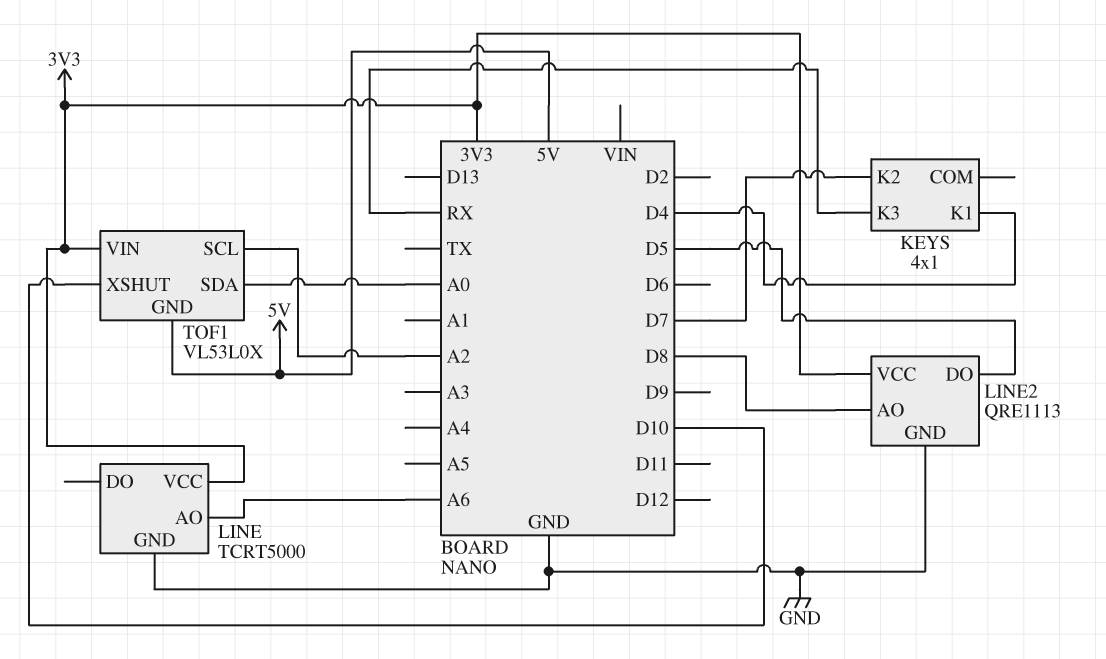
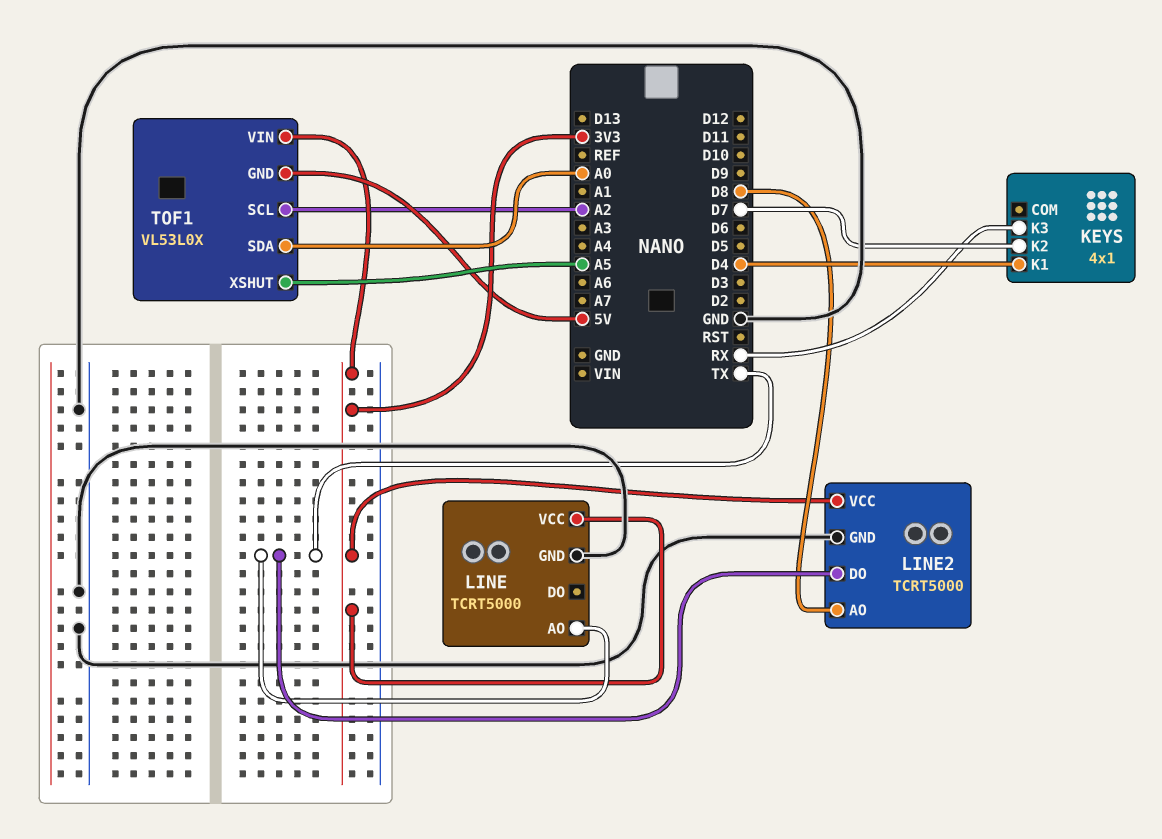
LINE pin AO: A6 -> TX
LINE2: QRE1113 -> TCRT5000
LINE2 pin DO: D5 -> TX
TOF1 pin XSHUT: D10 -> A5

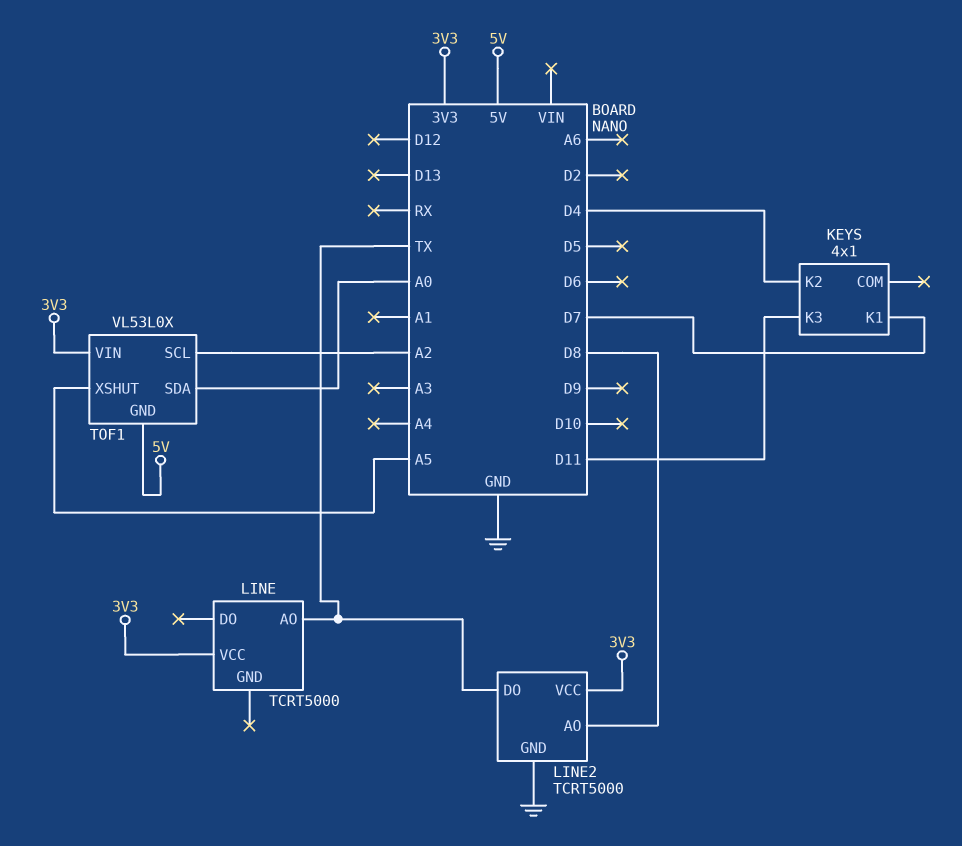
KEYS pin K1: D4 -> D7
KEYS pin K2: D7 -> D4
KEYS pin K3: RX -> D11
LINE pin GND: GND -> none

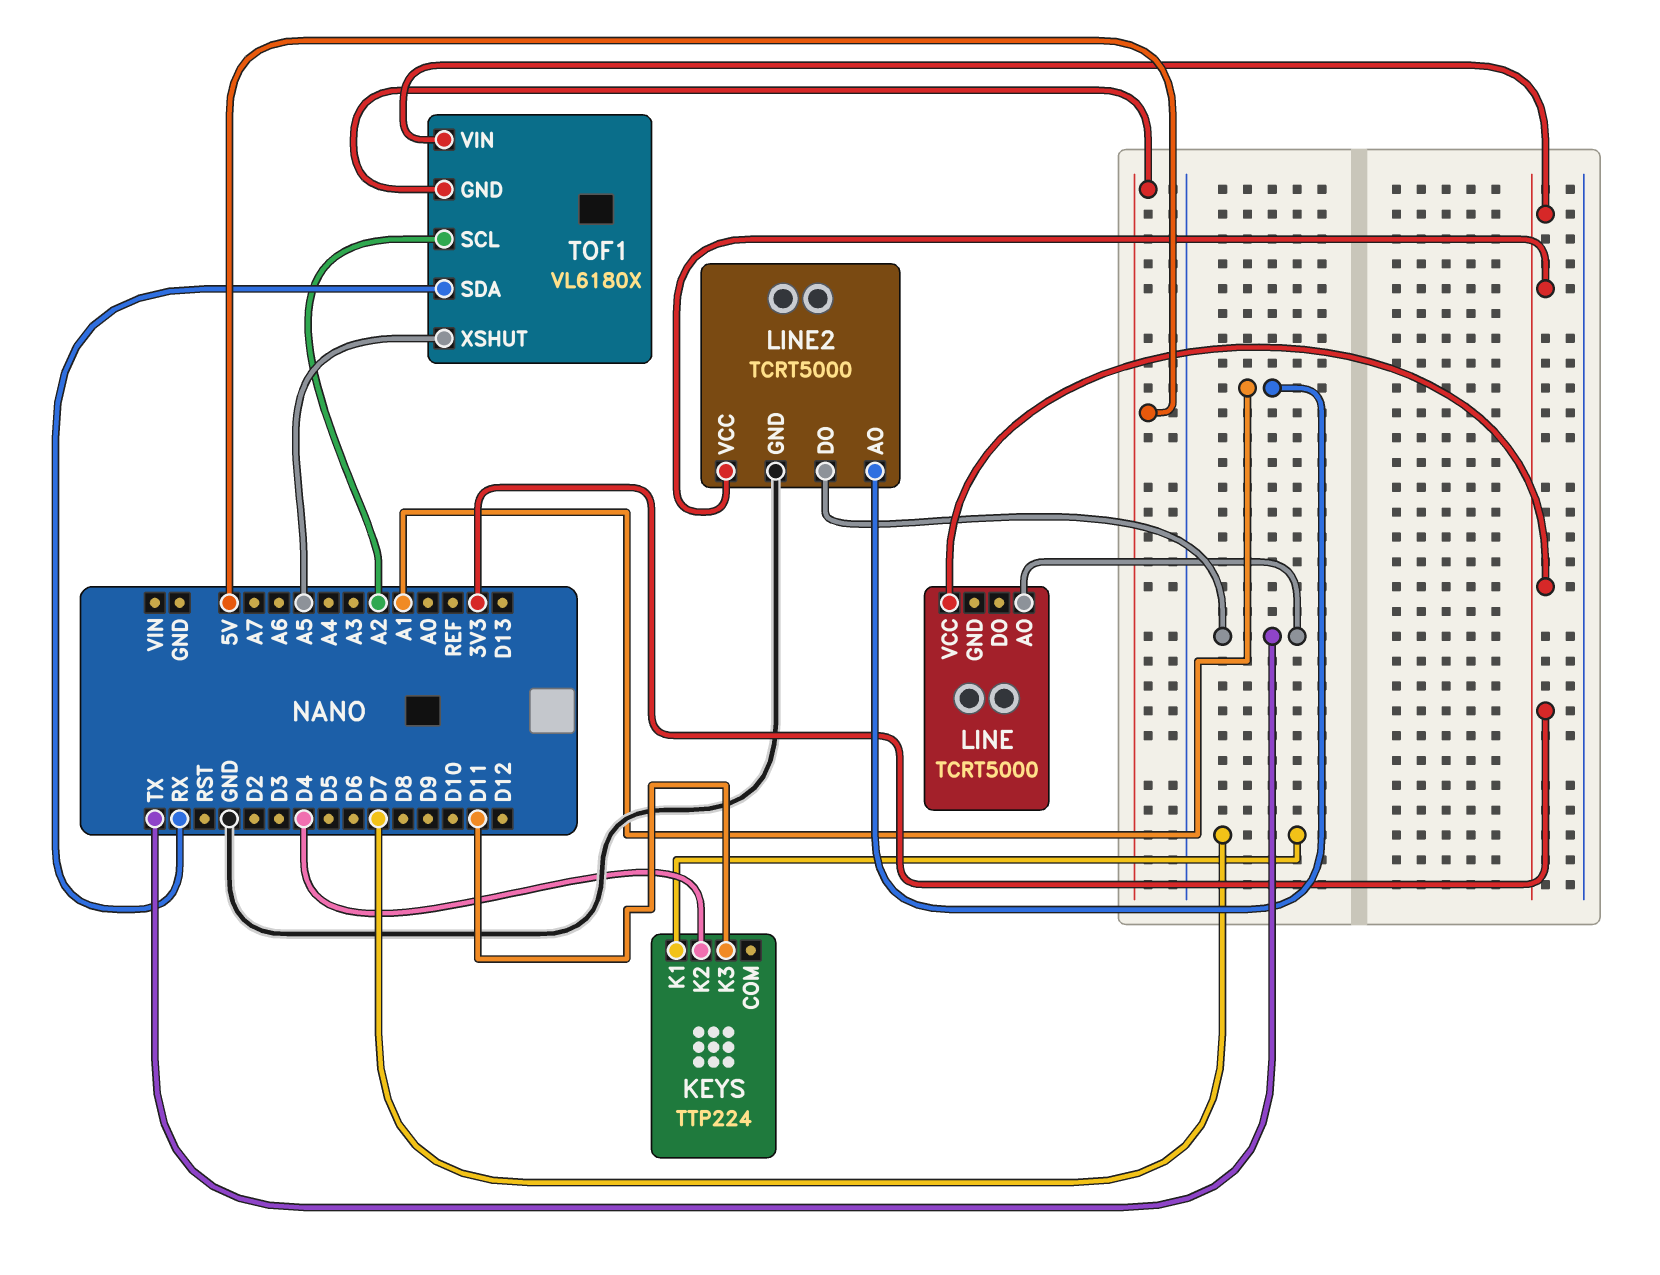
KEYS: 4x1 -> TTP224
LINE2 pin AO: D8 -> A1
TOF1: VL53L0X -> VL6180X
TOF1 pin SDA: A0 -> RX

